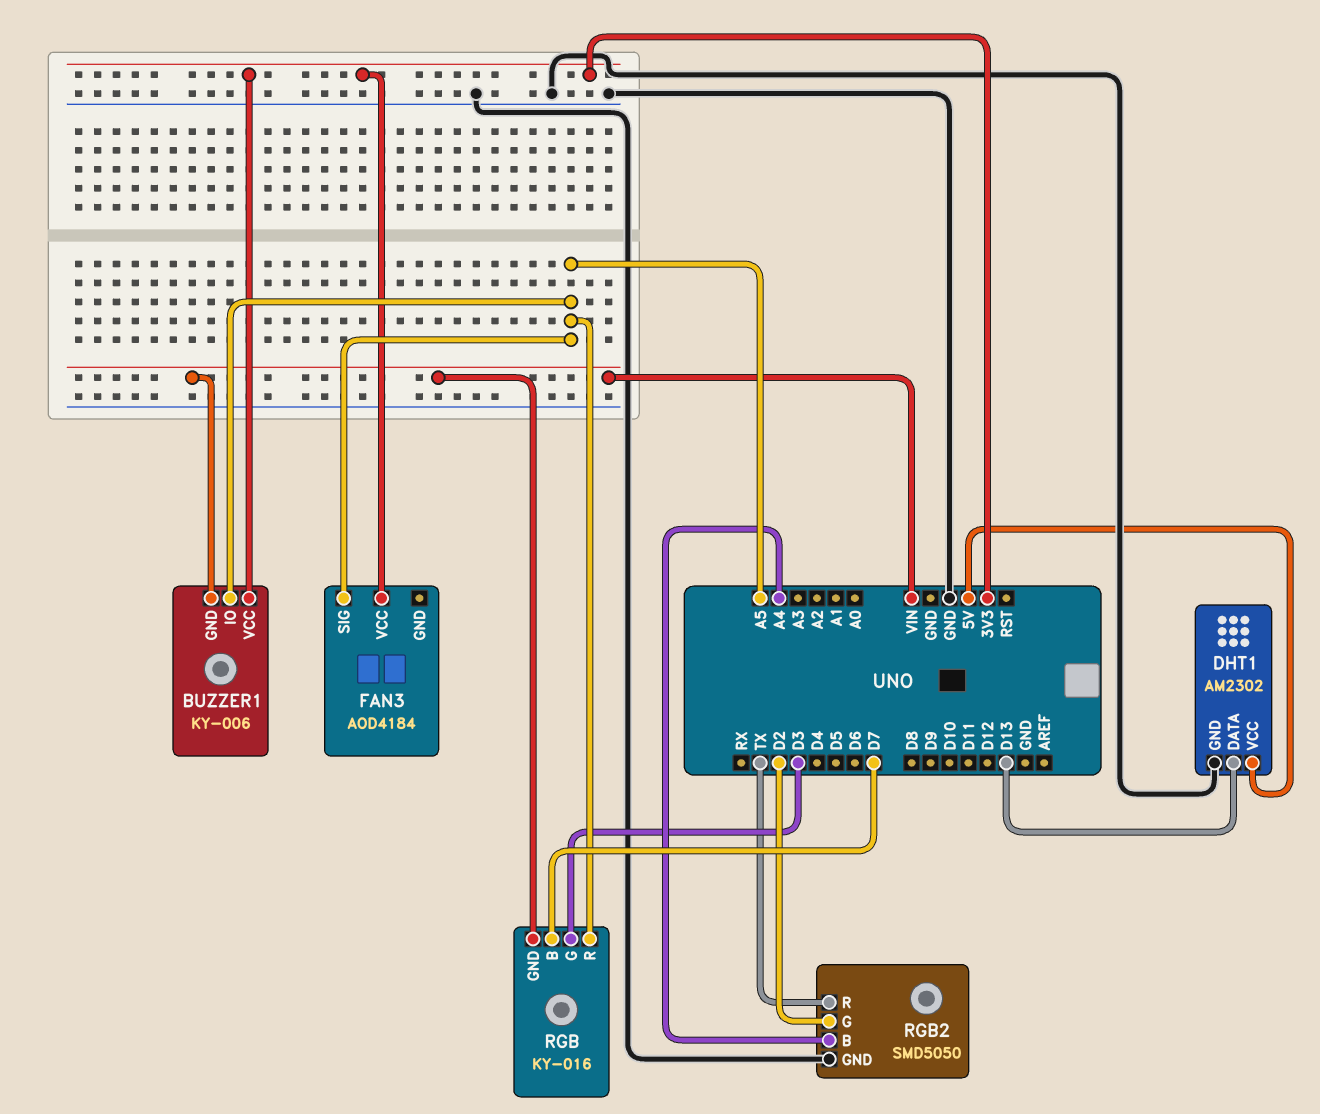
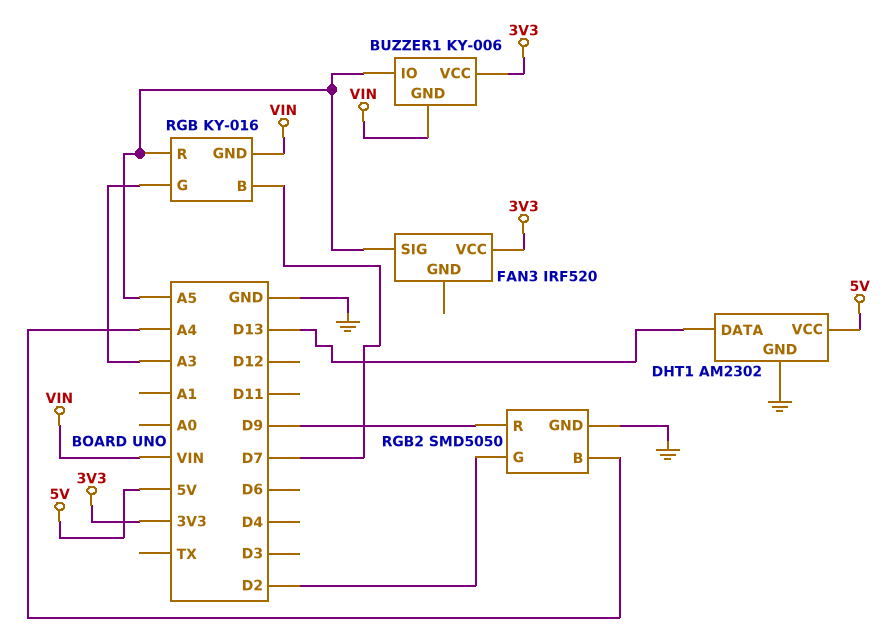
FAN3: AOD4184 -> IRF520
RGB pin G: D3 -> A3
RGB2 pin R: TX -> D9

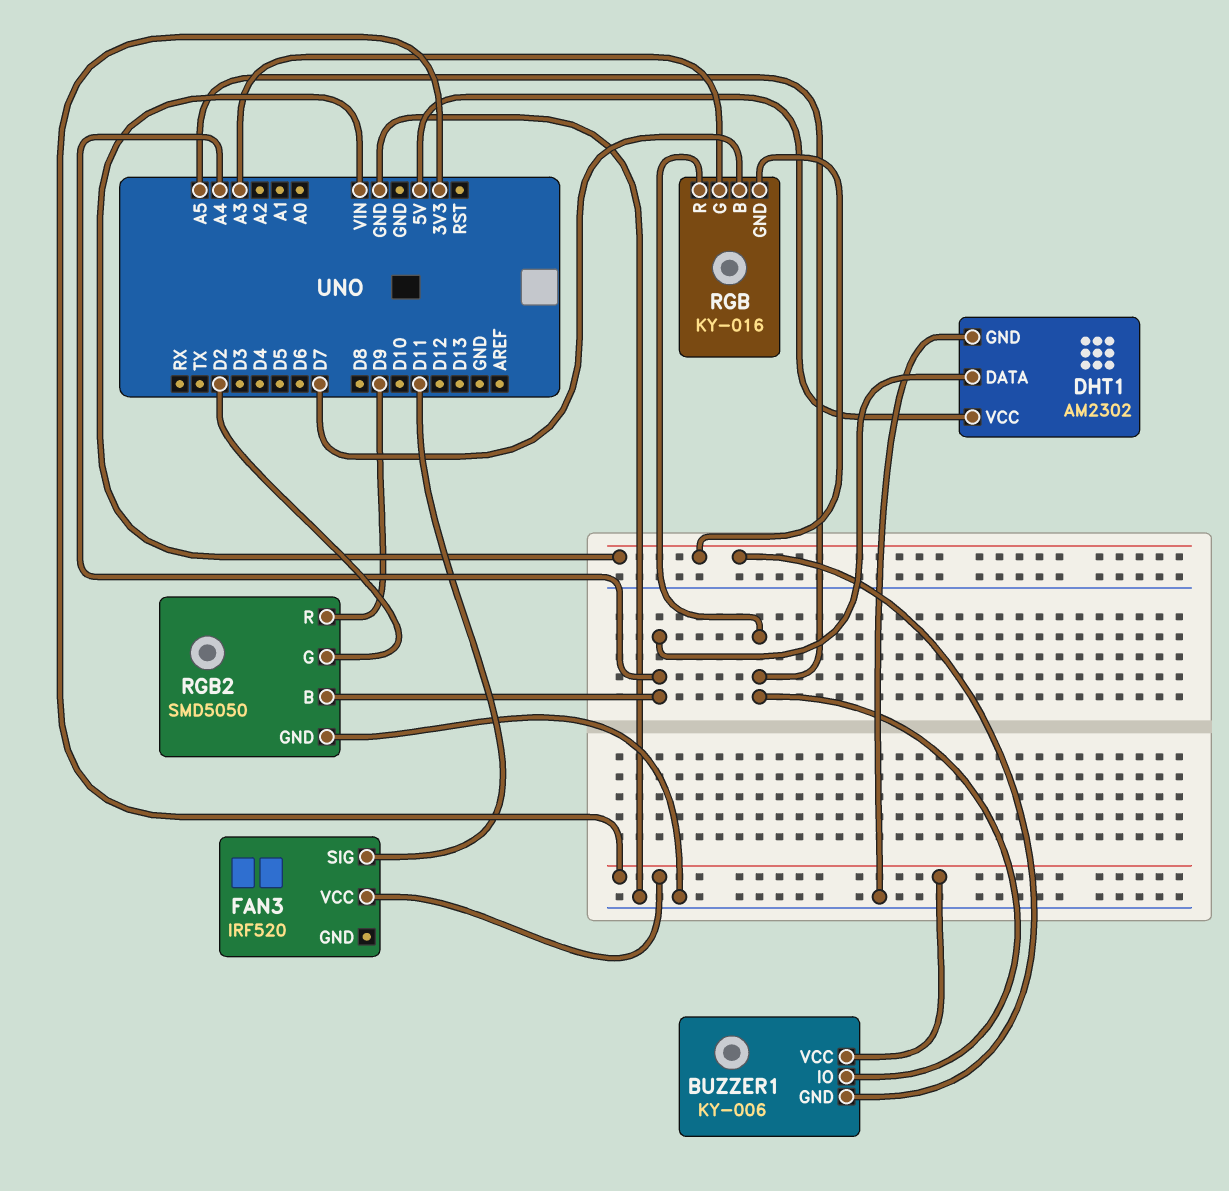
DHT1 pin DATA: D13 -> A4
FAN3 pin SIG: A5 -> D11

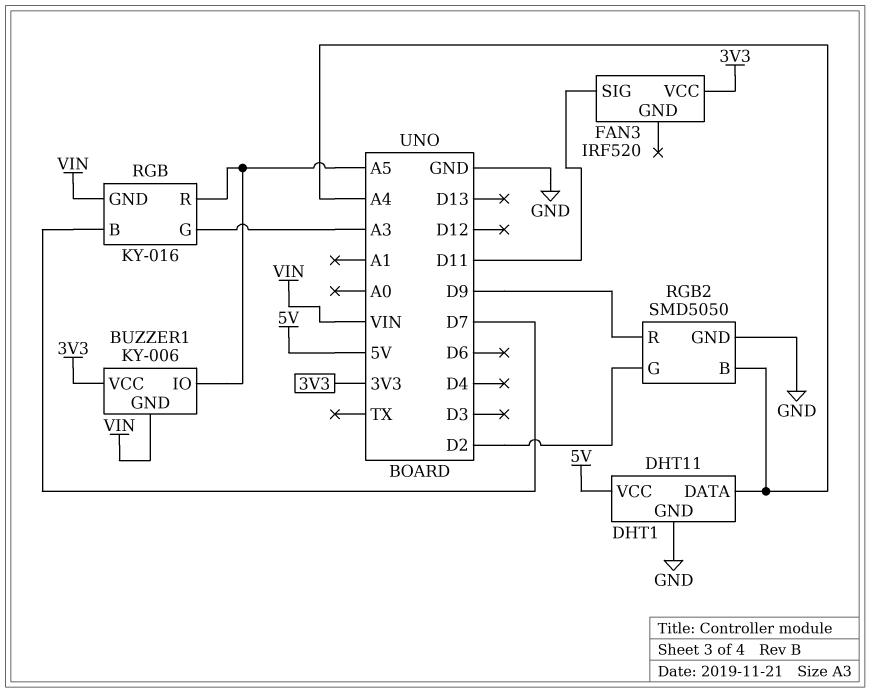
DHT1: AM2302 -> DHT11

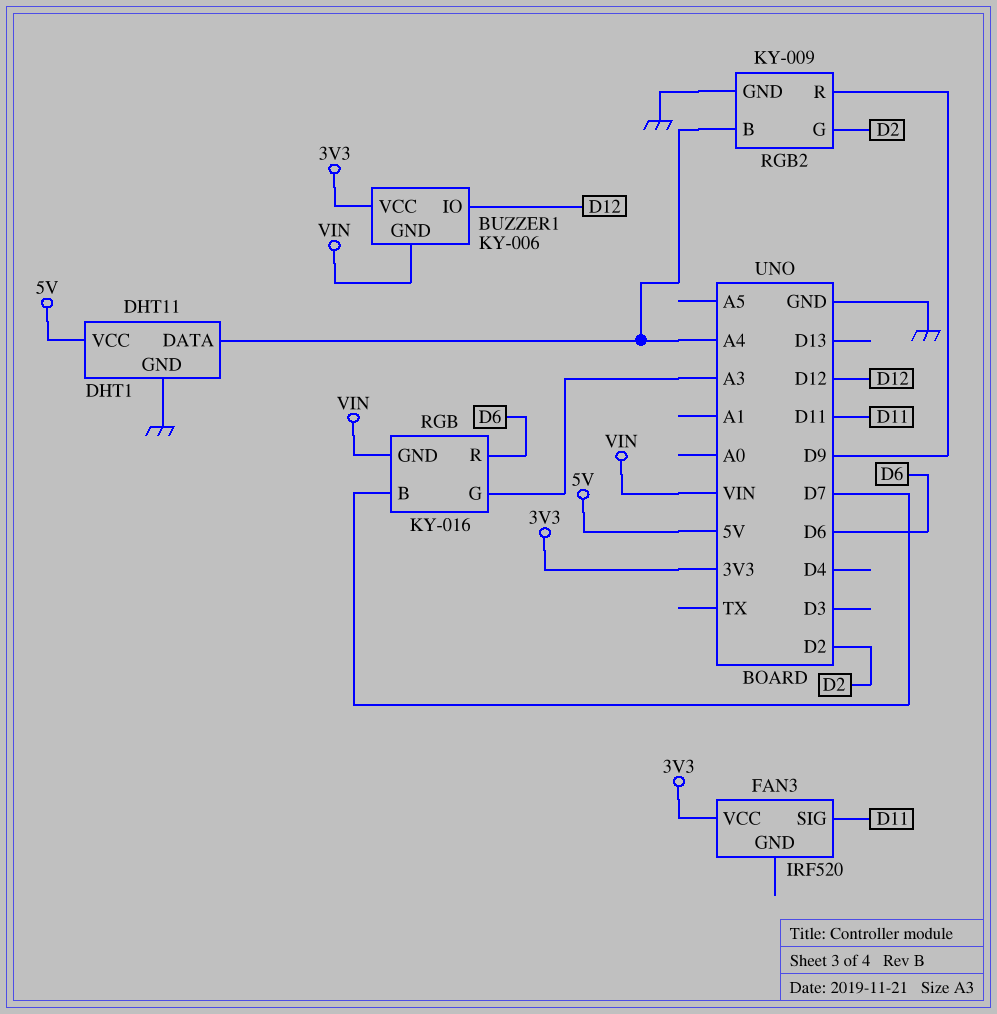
BUZZER1 pin IO: A5 -> D12
RGB pin R: A5 -> D6
RGB2: SMD5050 -> KY-009

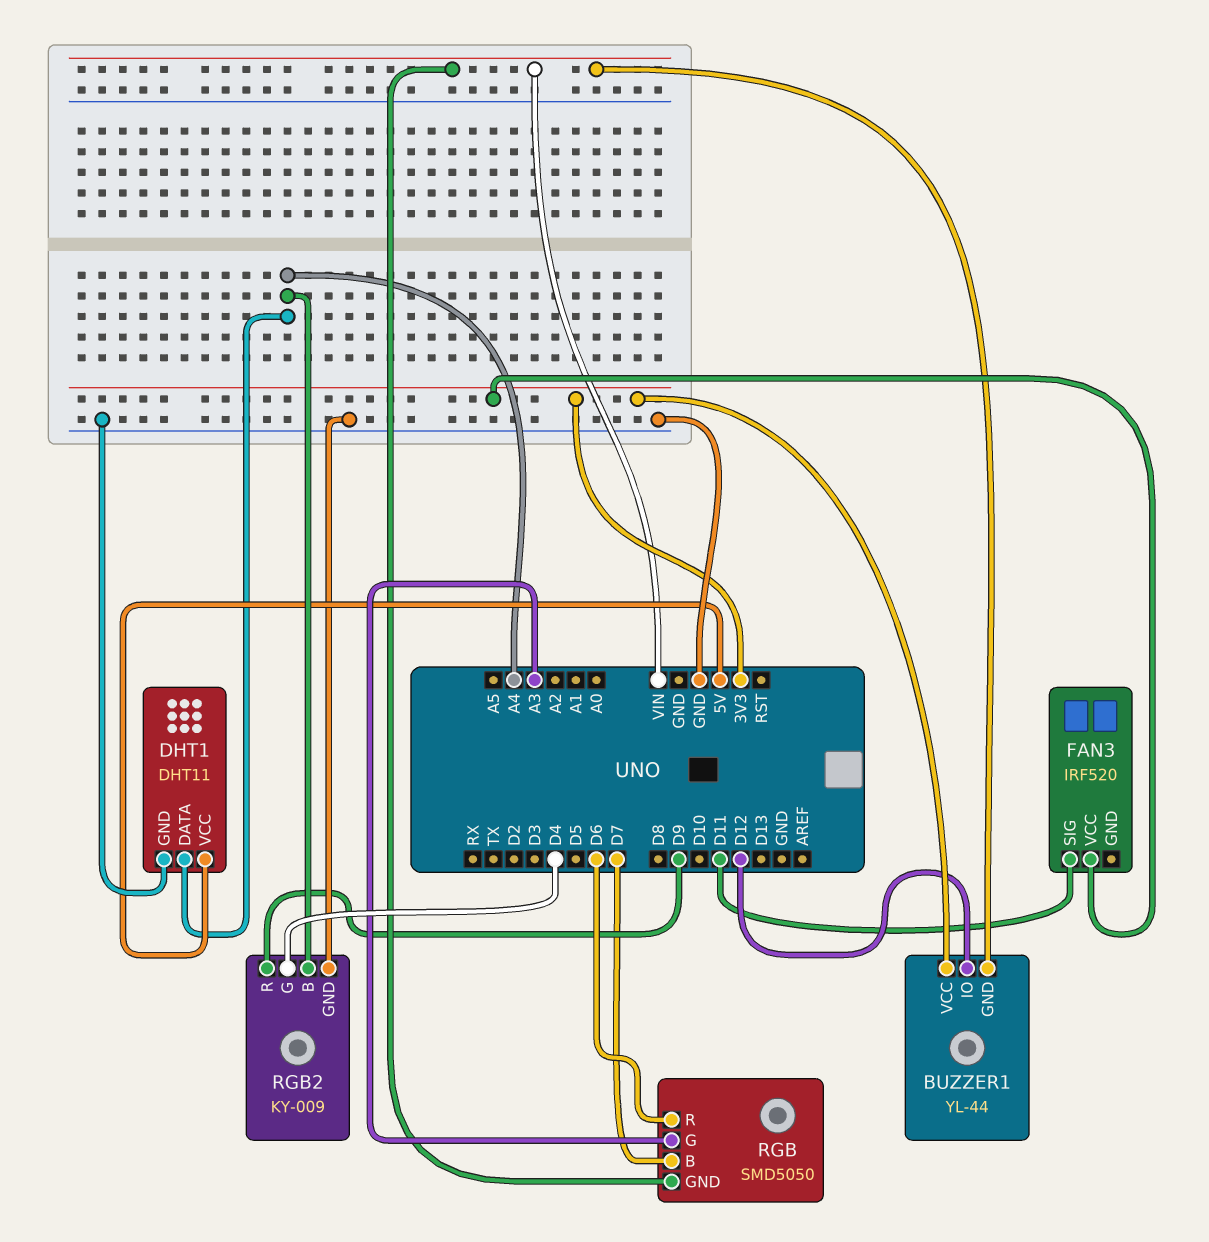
BUZZER1: KY-006 -> YL-44
RGB: KY-016 -> SMD5050
RGB2 pin G: D2 -> D4

